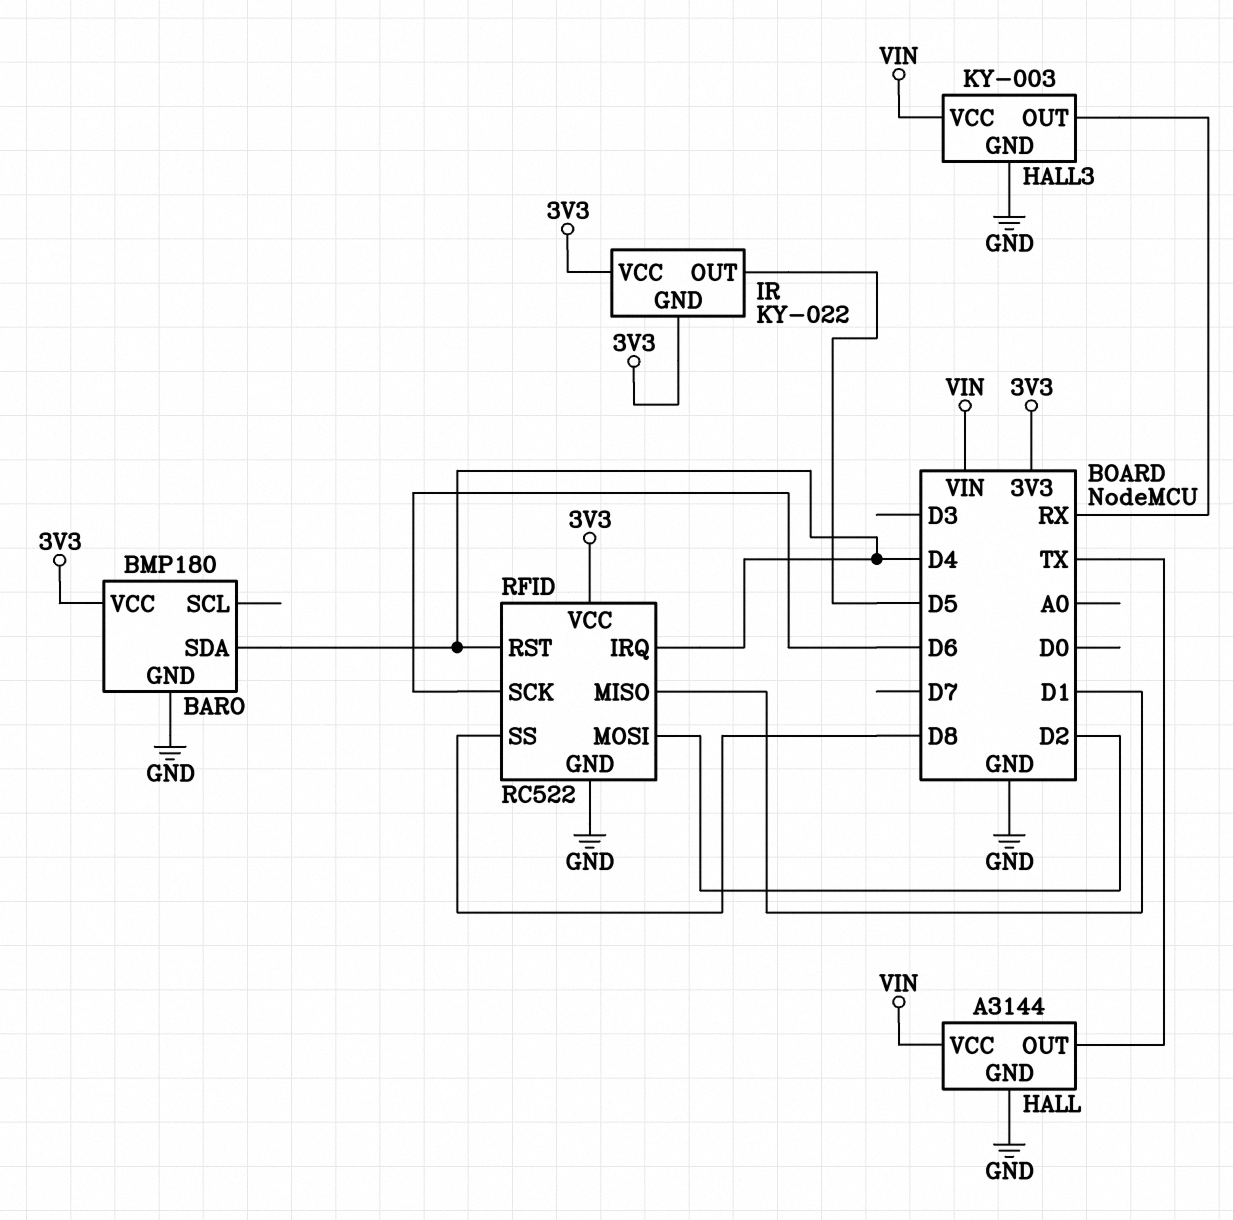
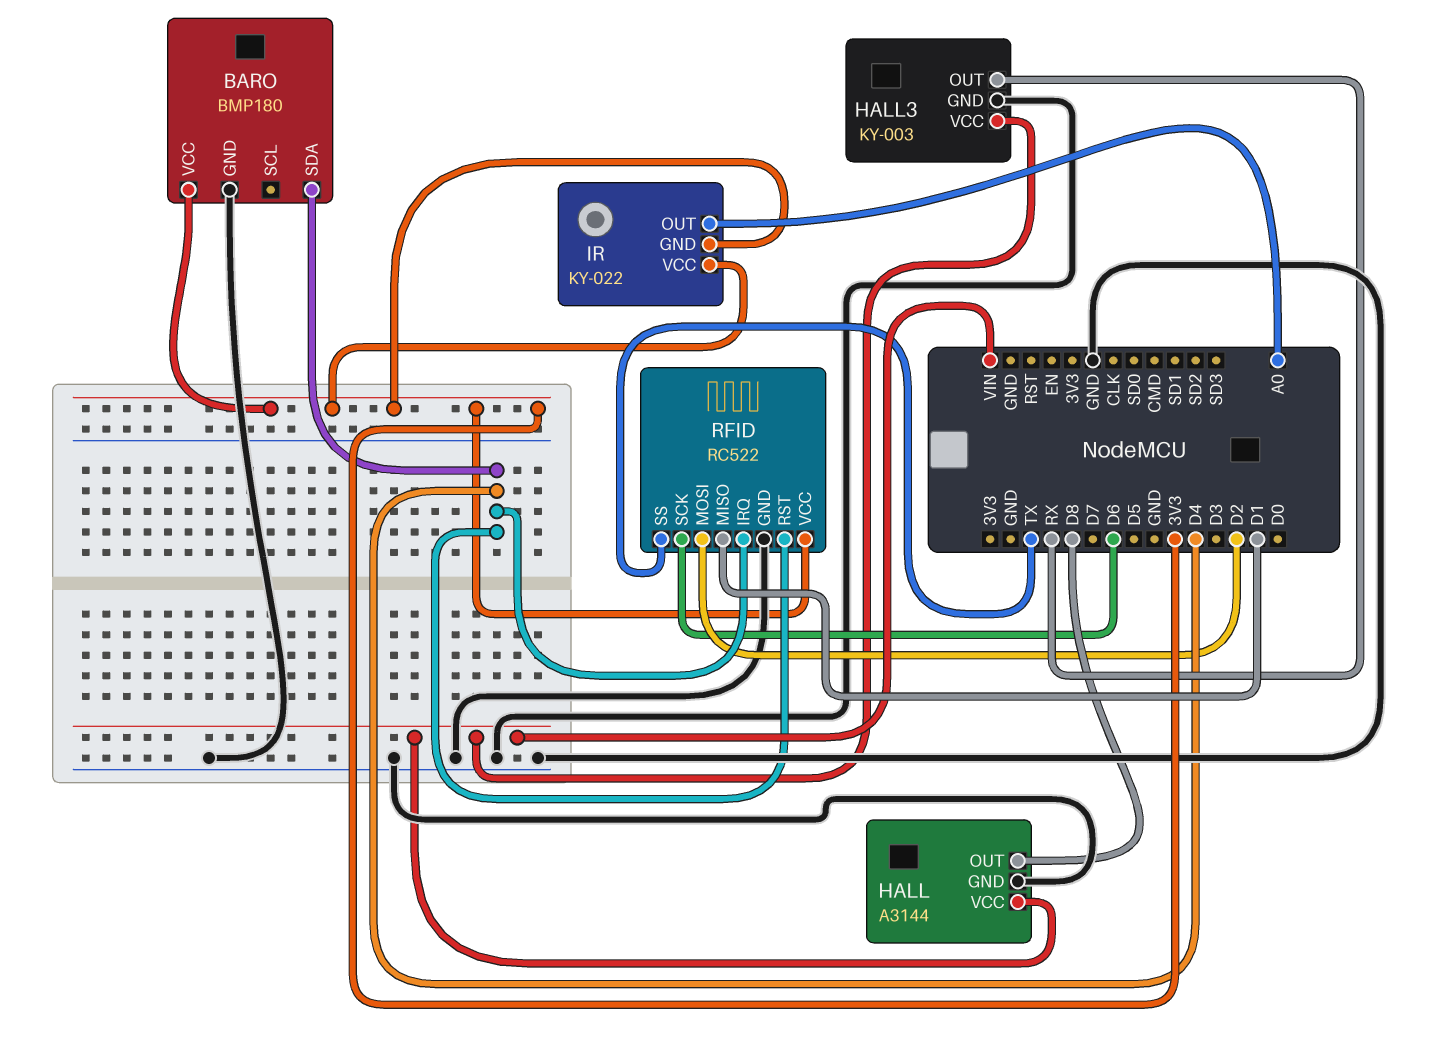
HALL pin OUT: TX -> D8
IR pin OUT: D5 -> A0
RFID pin SS: D8 -> TX

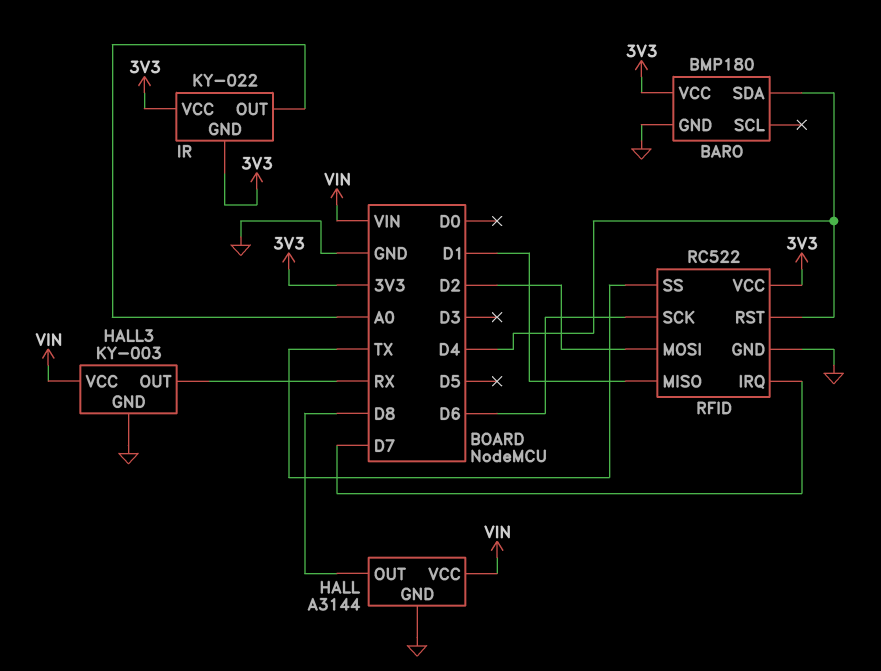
RFID pin IRQ: D4 -> D7

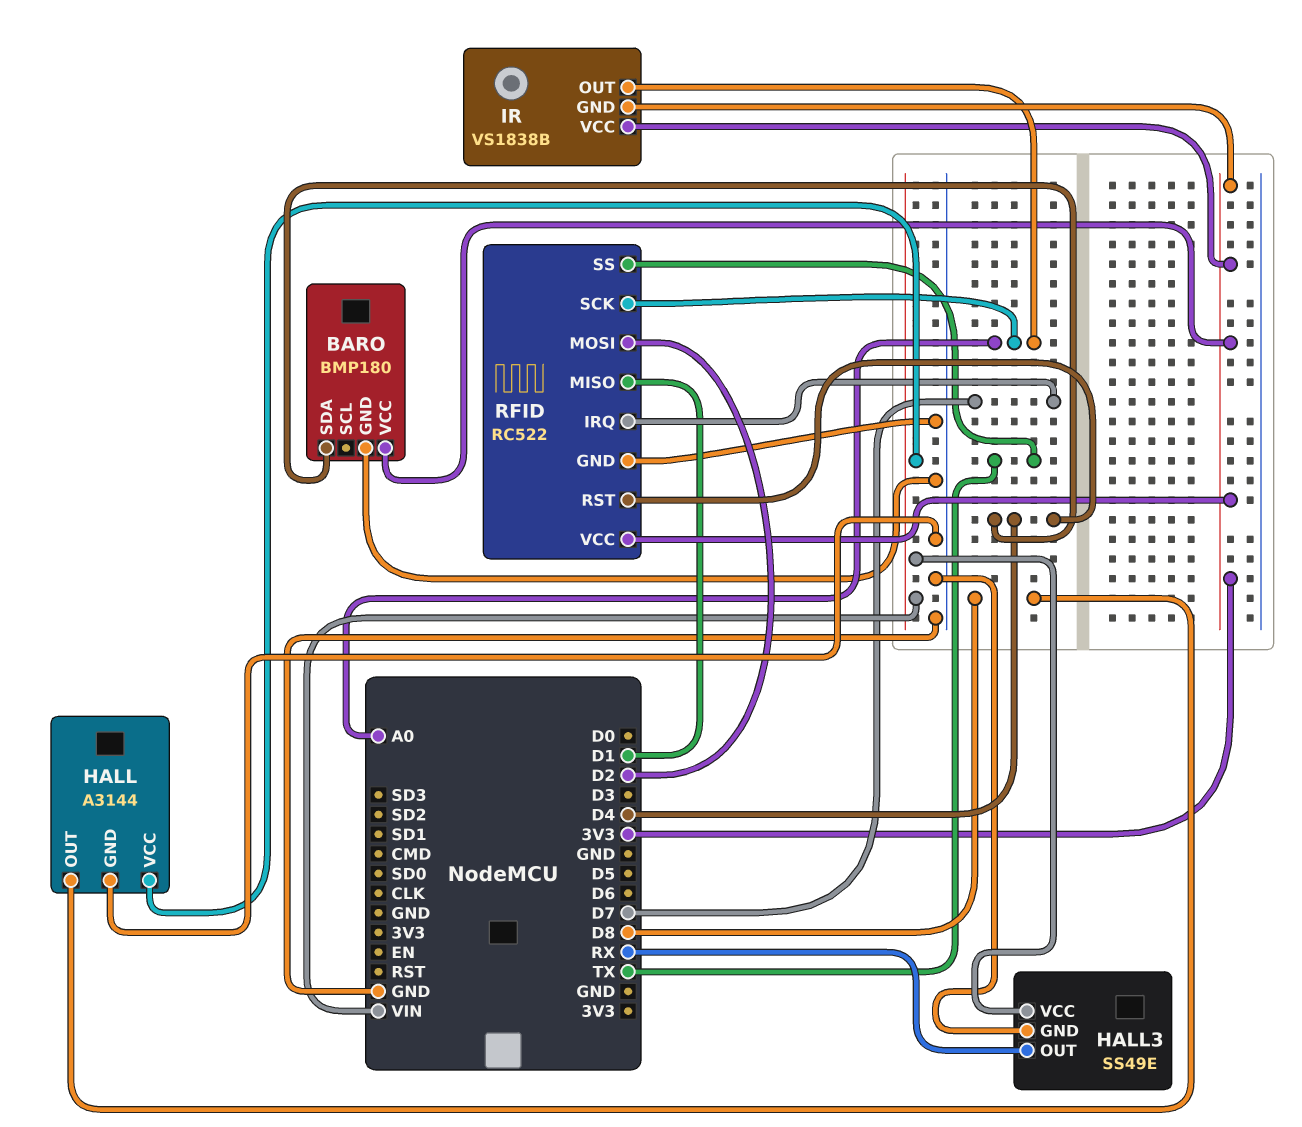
HALL3: KY-003 -> SS49E
IR: KY-022 -> VS1838B
RFID pin SCK: D6 -> A0

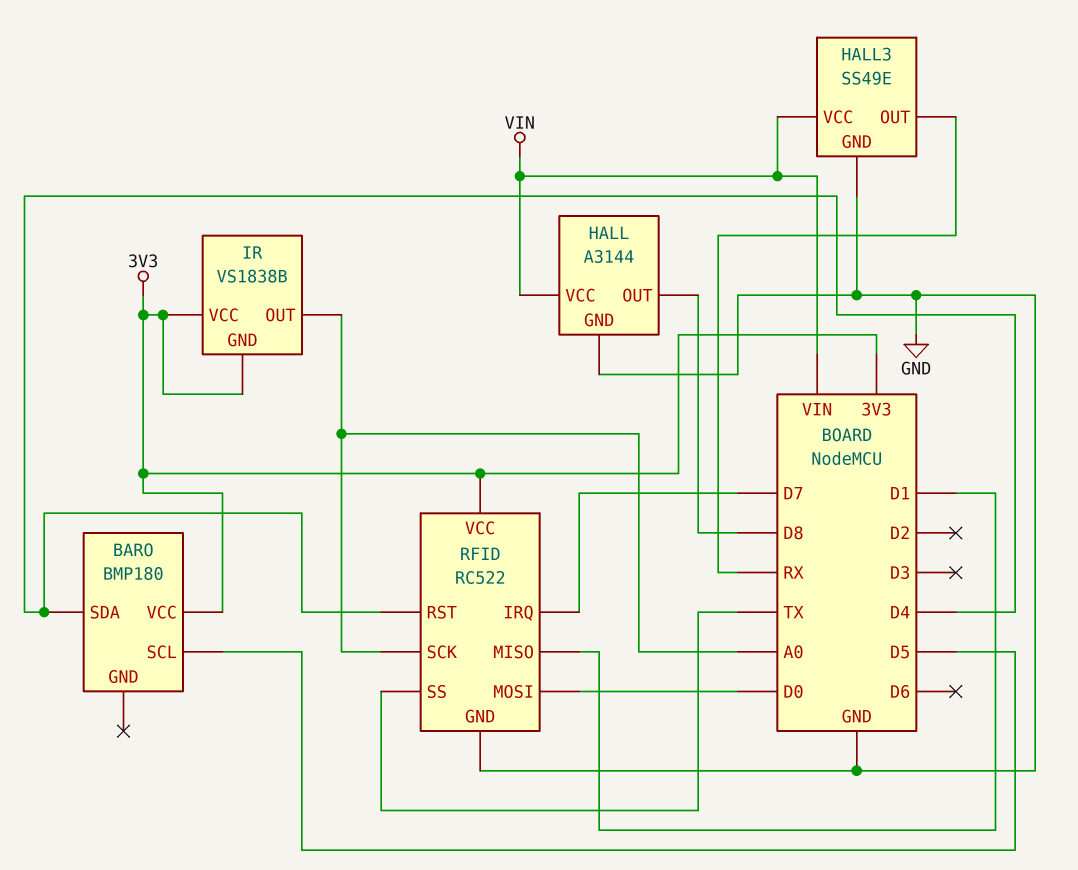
BARO pin GND: GND -> none
BARO pin SCL: none -> D5
RFID pin MOSI: D2 -> D0

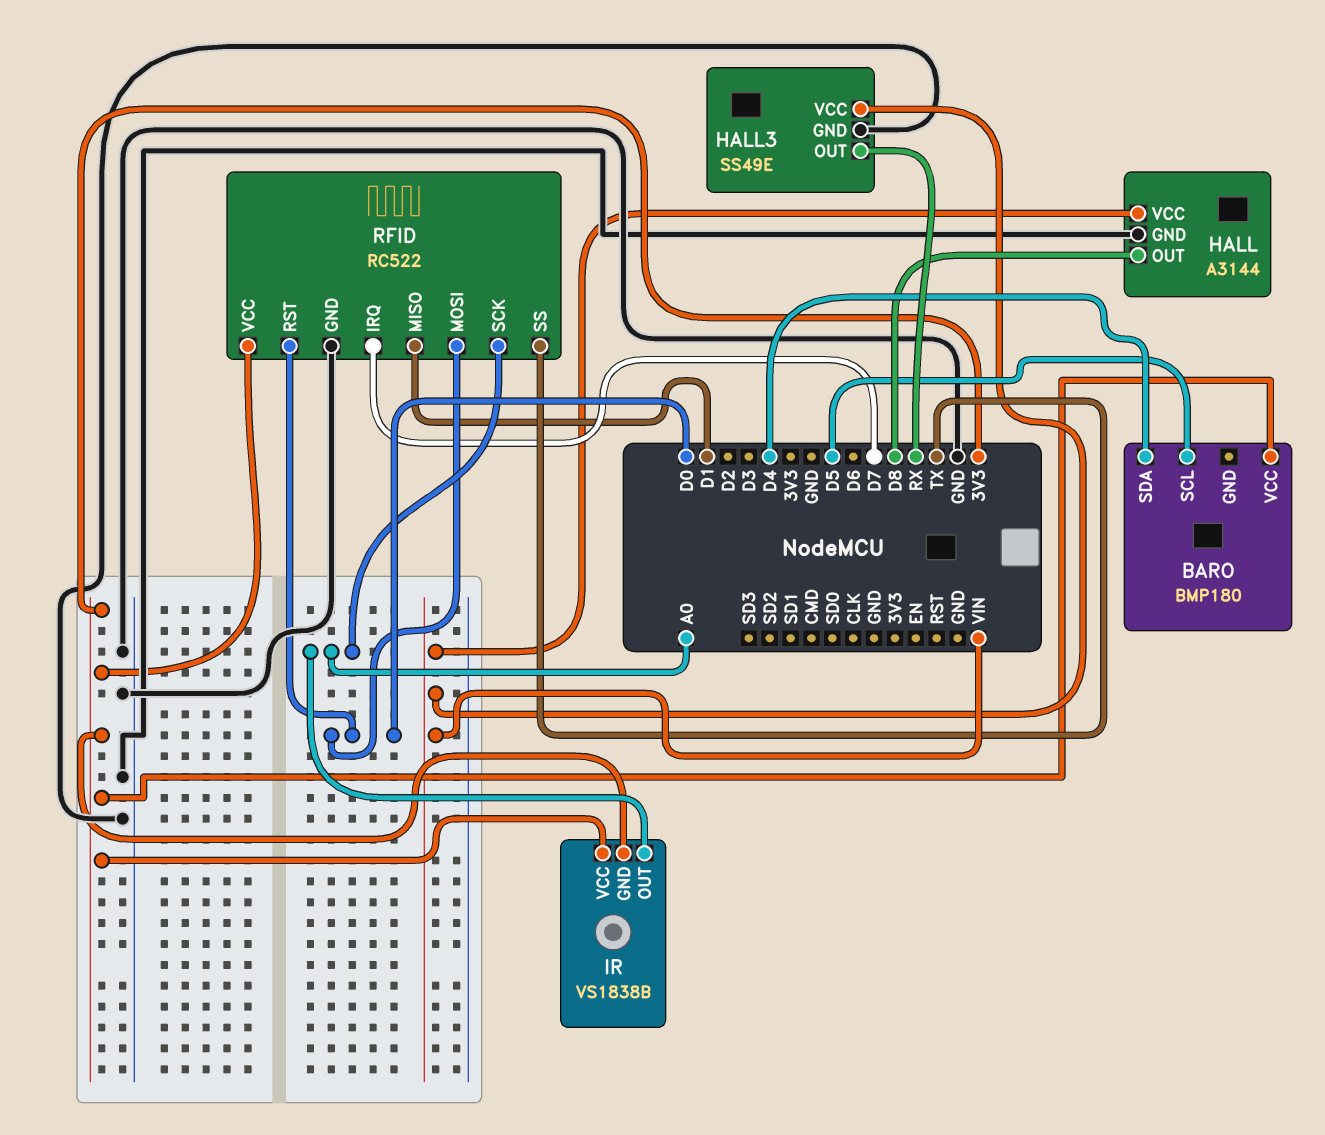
RFID pin RST: D4 -> D0

